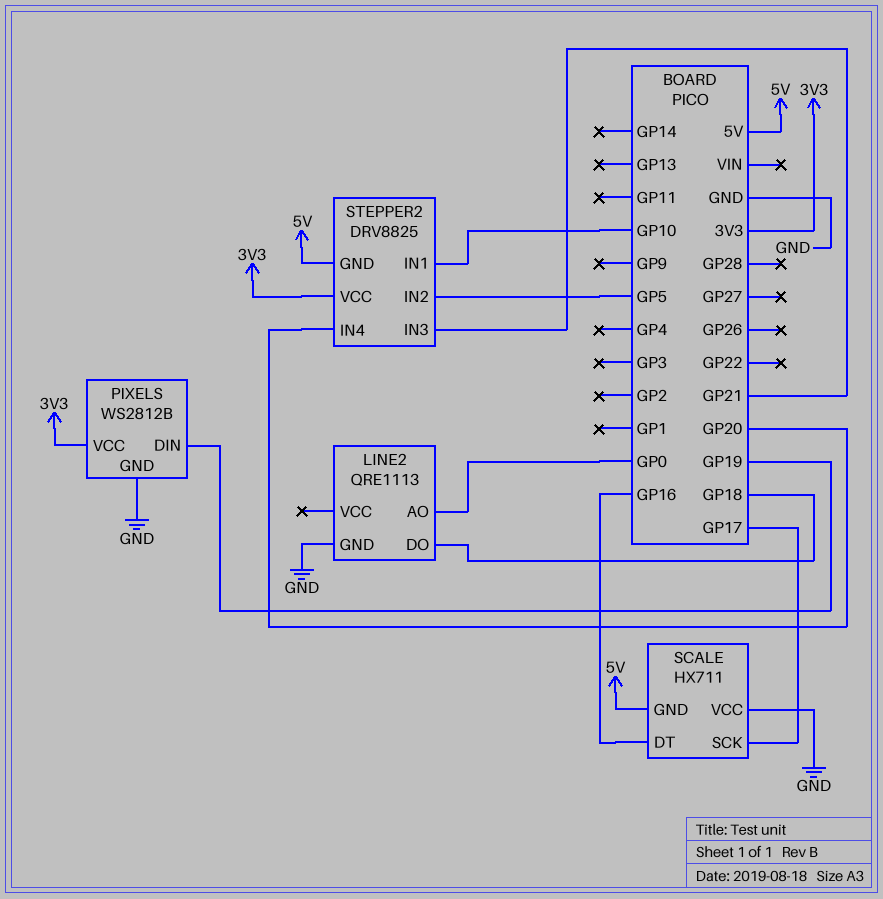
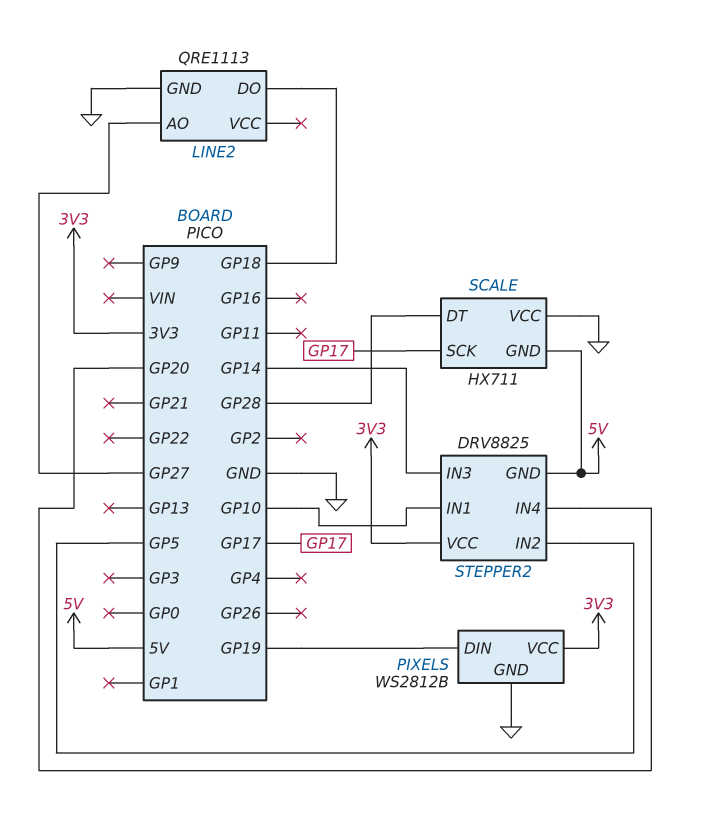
LINE2 pin AO: GP0 -> GP27
SCALE pin DT: GP16 -> GP28
STEPPER2 pin IN3: GP21 -> GP14

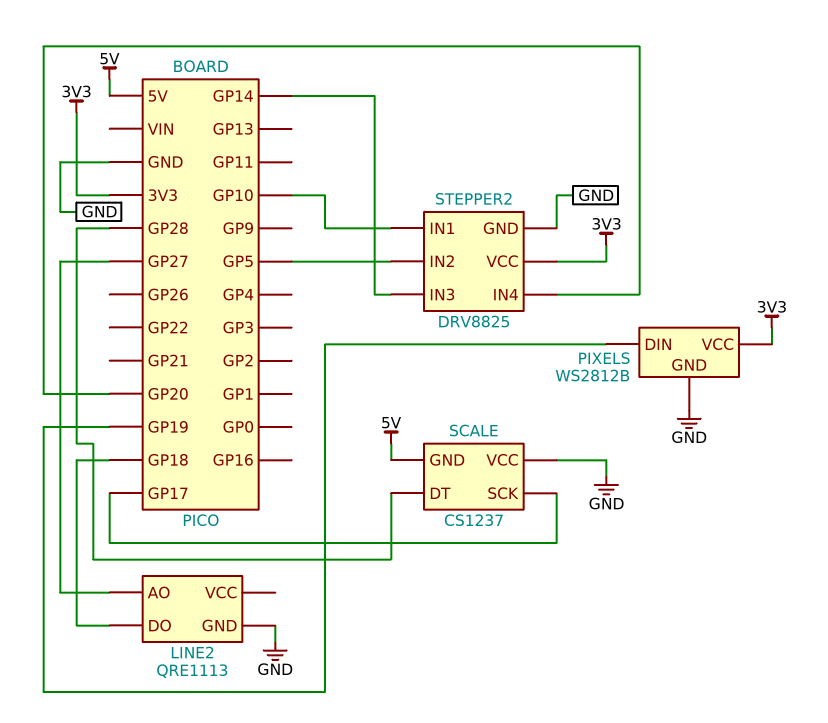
SCALE: HX711 -> CS1237
STEPPER2 pin GND: 5V -> GND

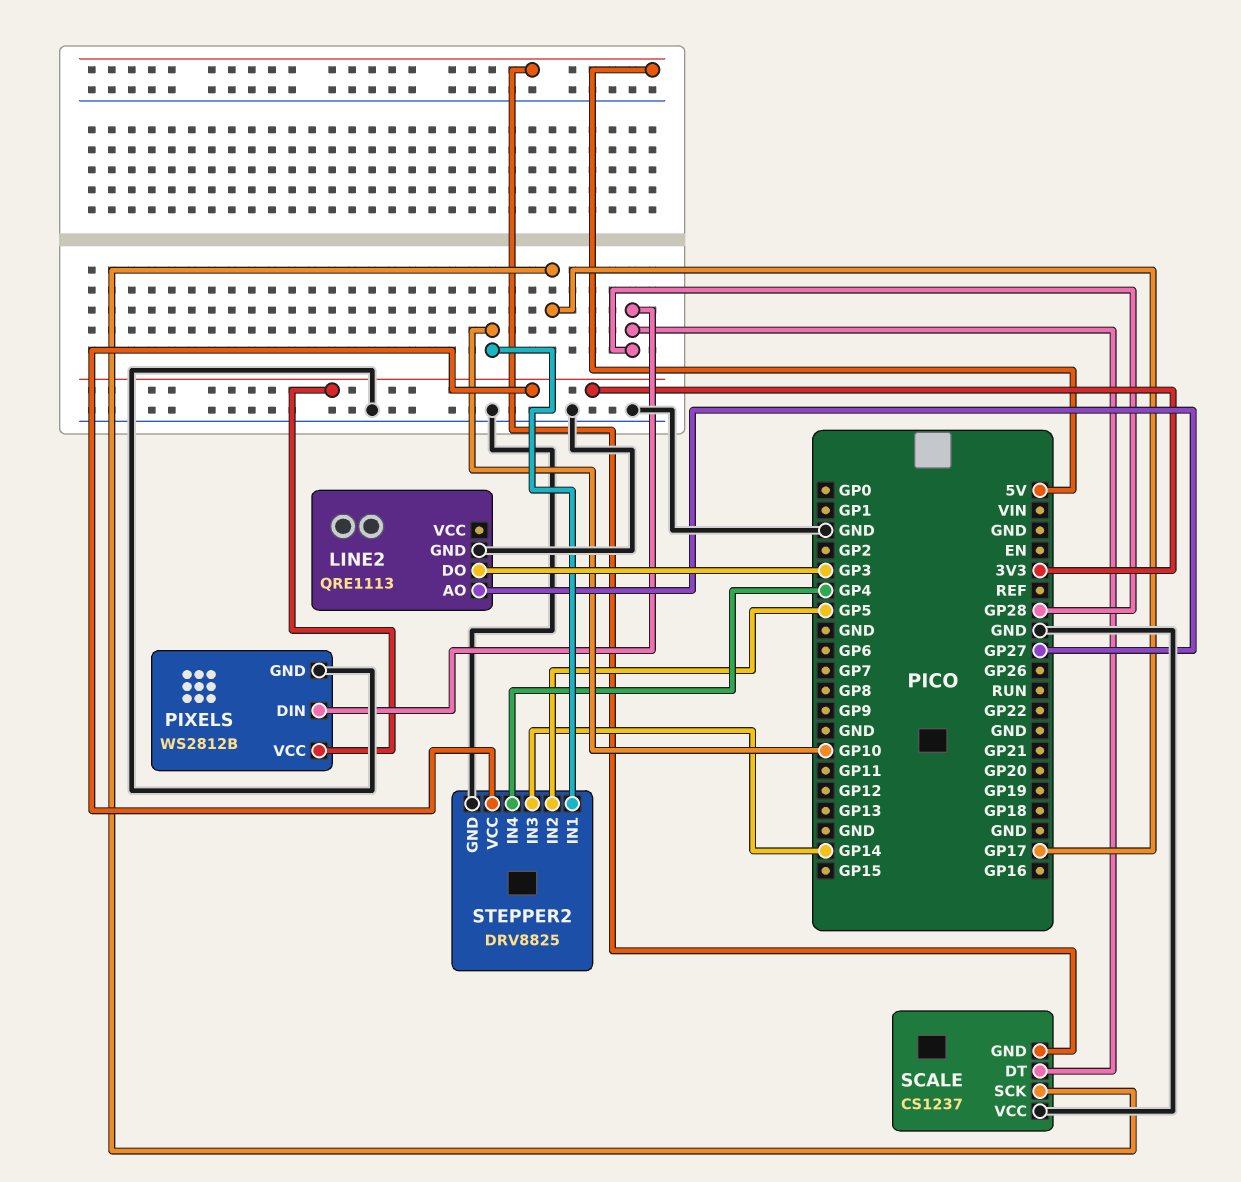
LINE2 pin DO: GP18 -> GP3
PIXELS pin DIN: GP19 -> GP28
STEPPER2 pin IN4: GP20 -> GP4

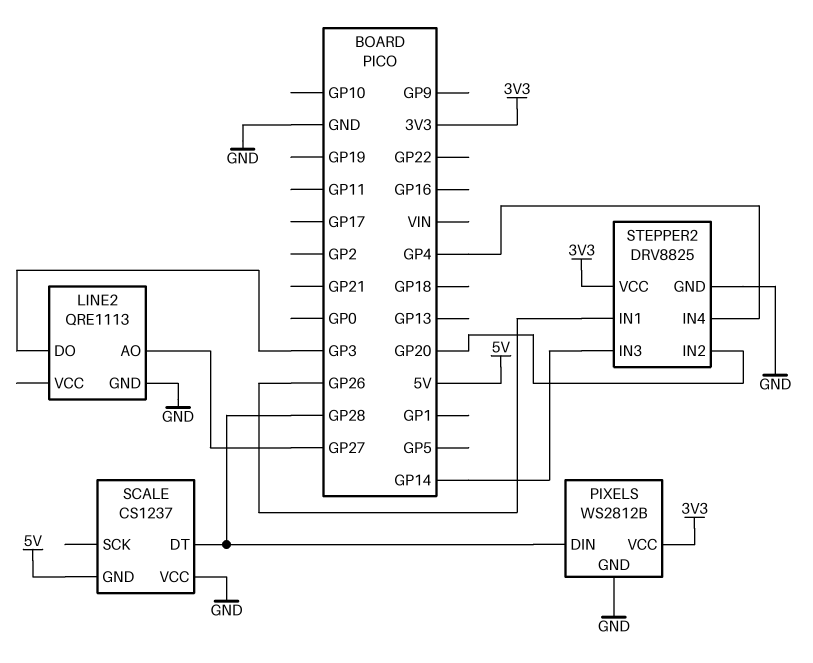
SCALE pin SCK: GP17 -> none
STEPPER2 pin IN1: GP10 -> GP26
STEPPER2 pin IN2: GP5 -> GP20

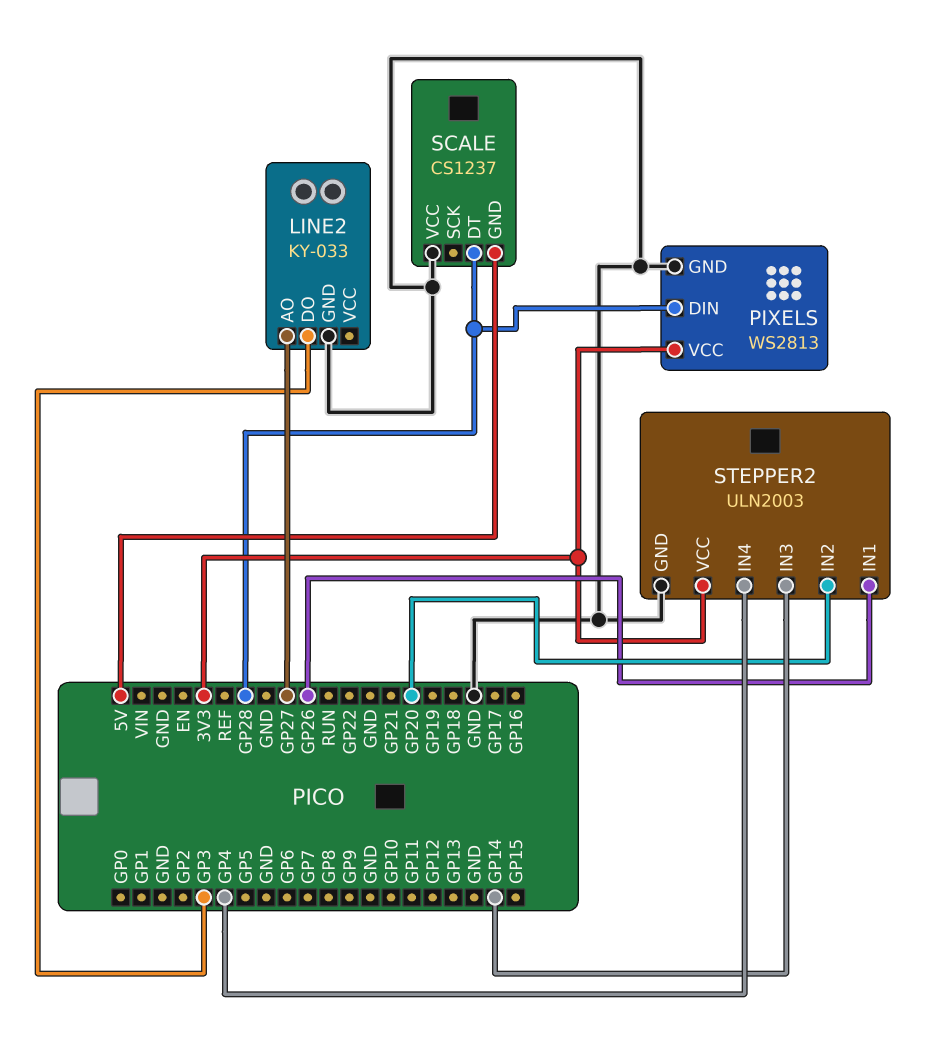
LINE2: QRE1113 -> KY-033
PIXELS: WS2812B -> WS2813
STEPPER2: DRV8825 -> ULN2003

